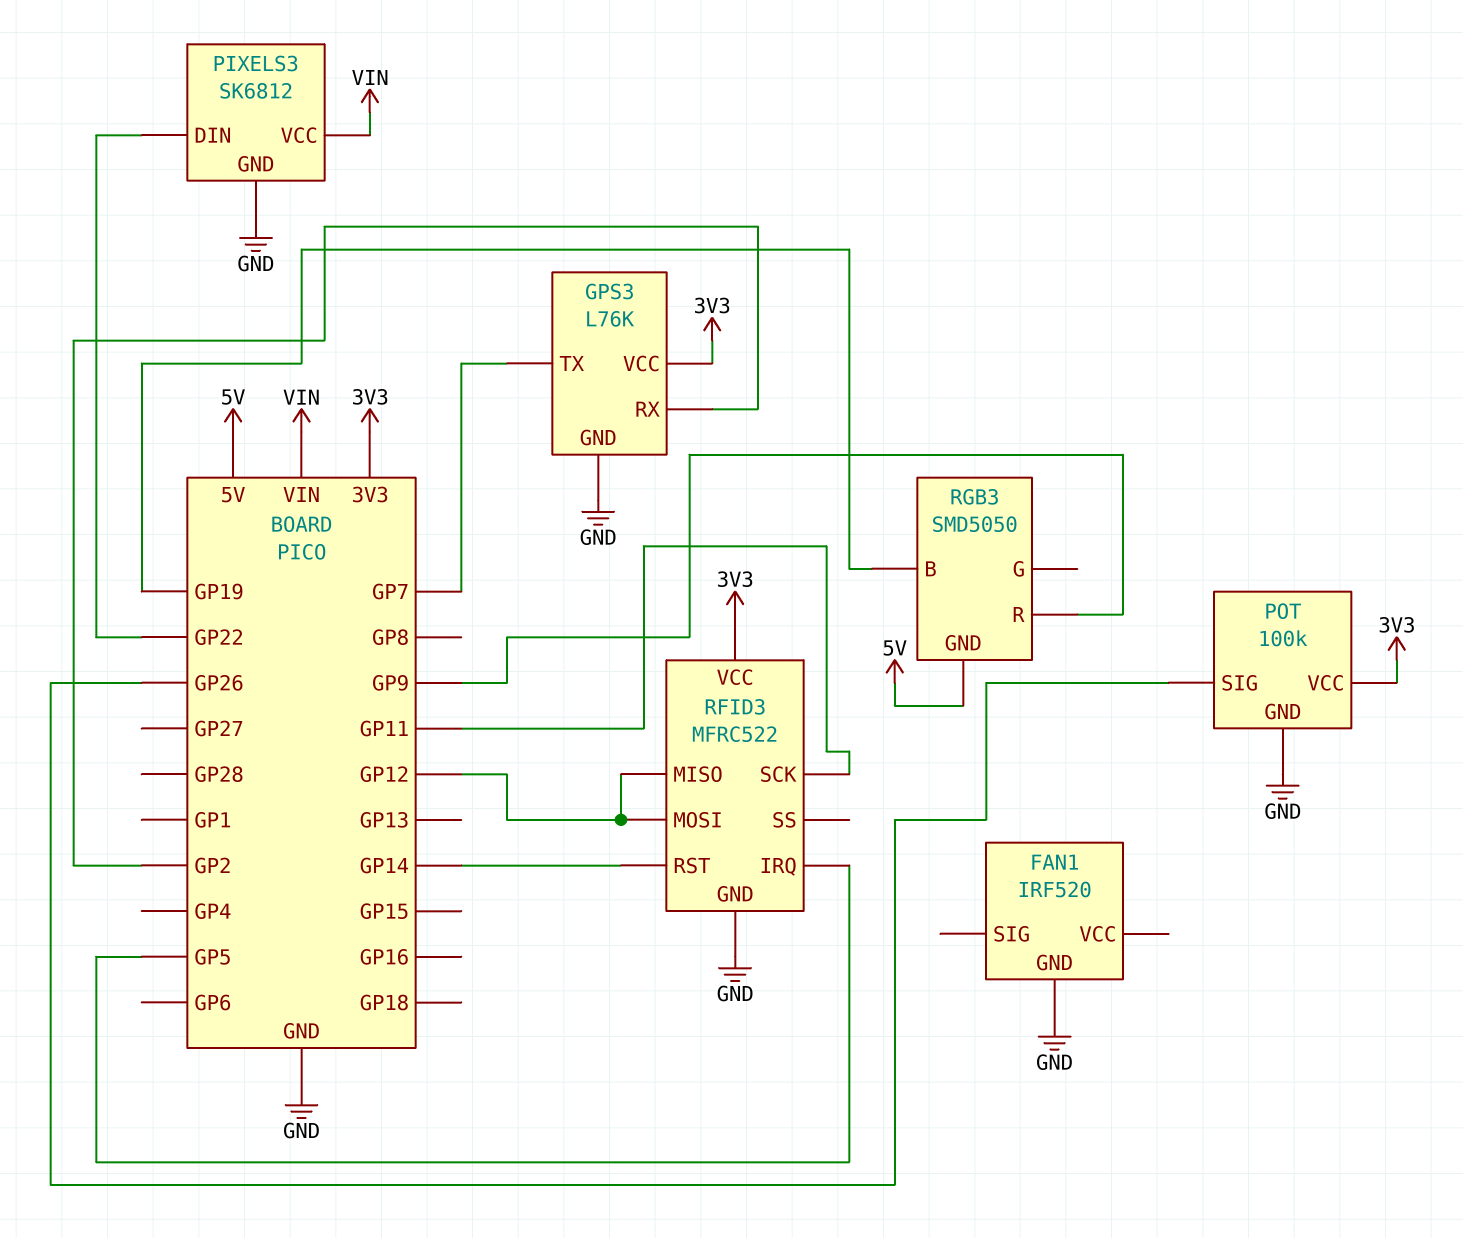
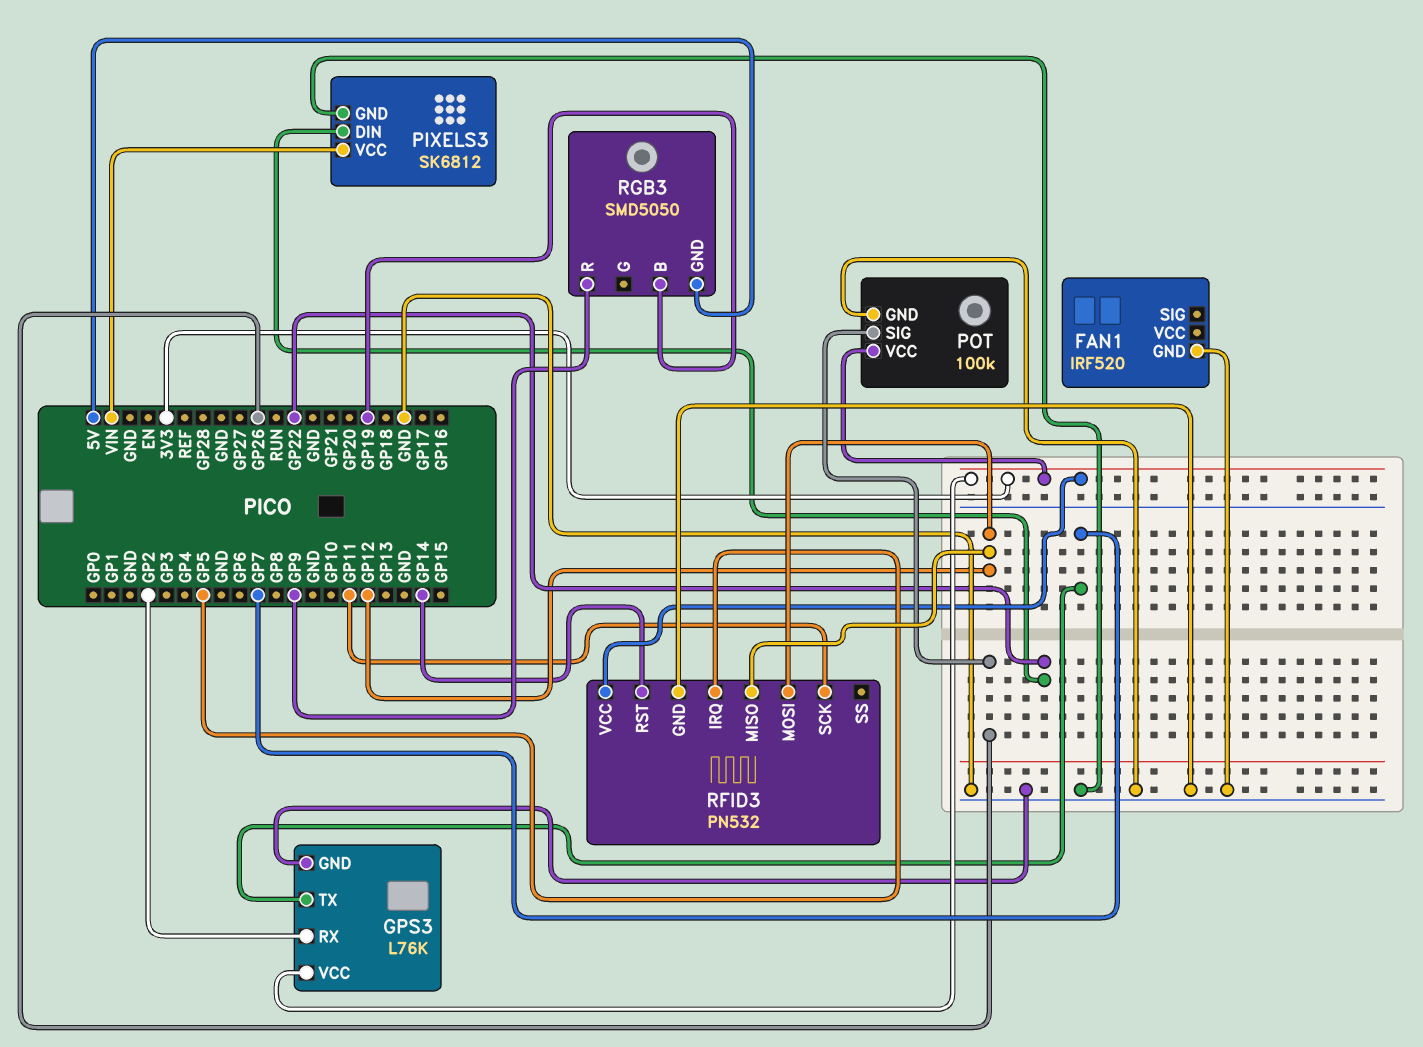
RFID3: MFRC522 -> PN532

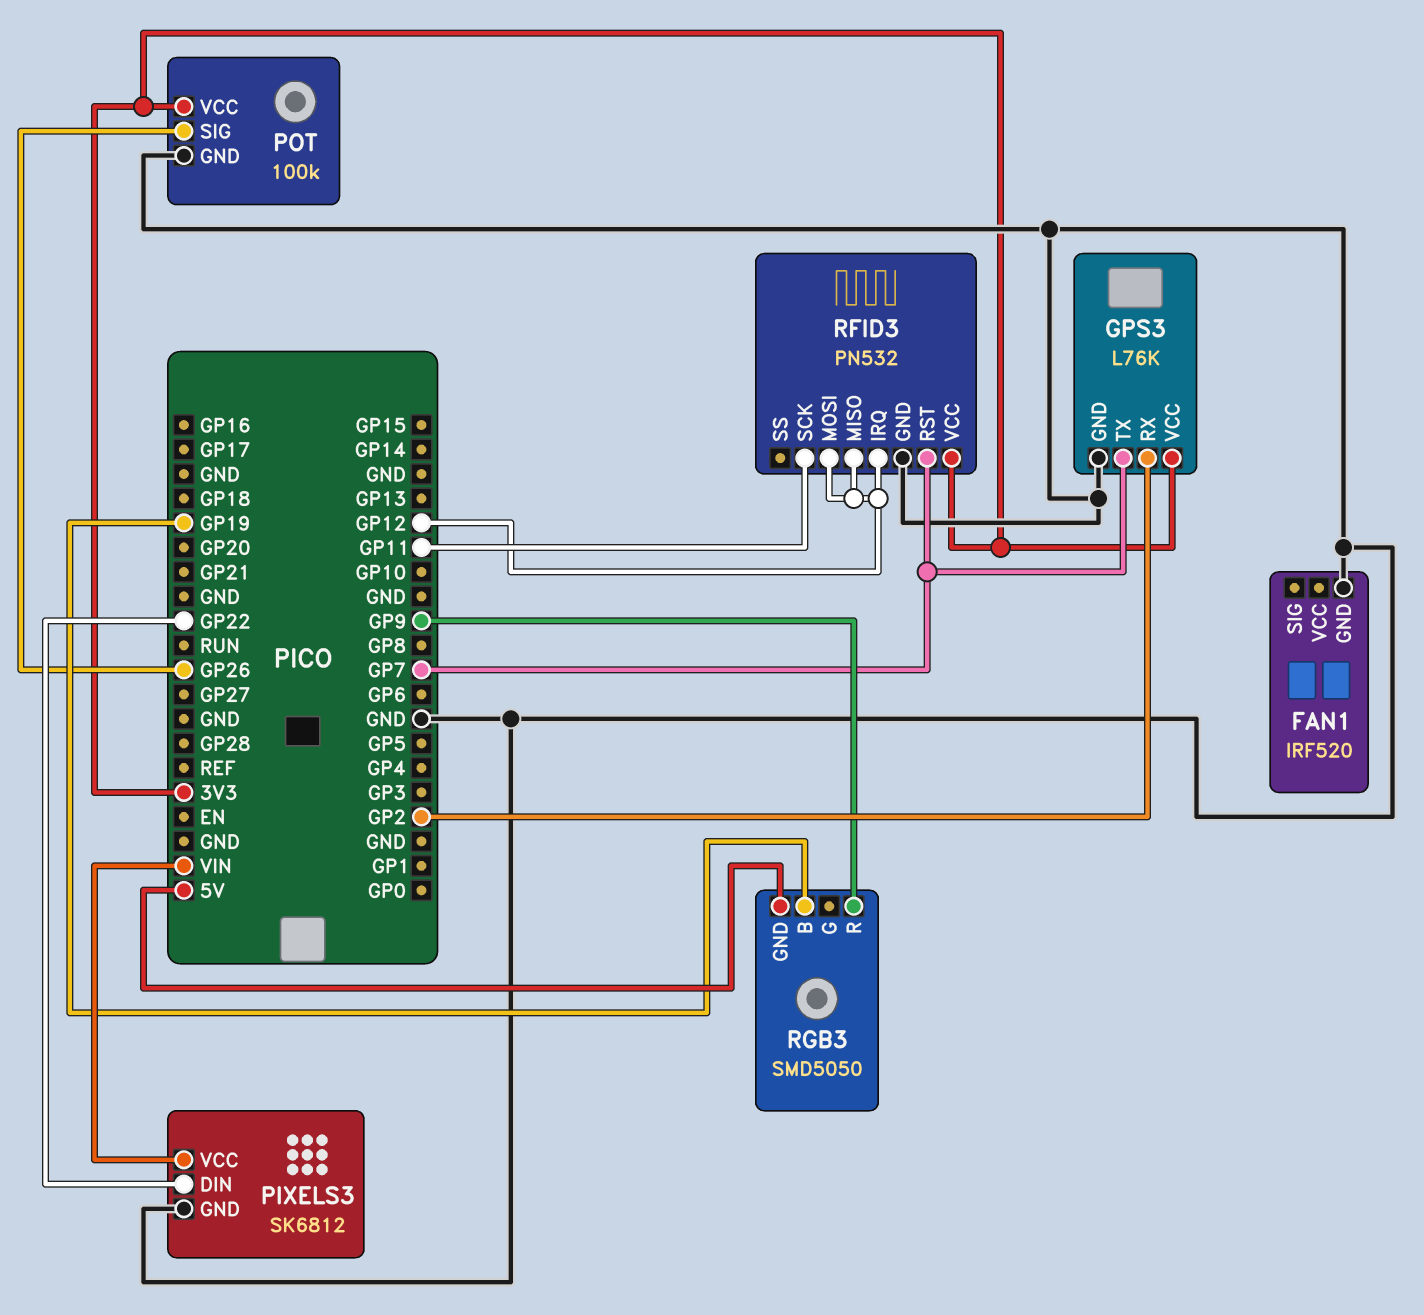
RFID3 pin IRQ: GP5 -> GP12
RFID3 pin RST: GP14 -> GP7

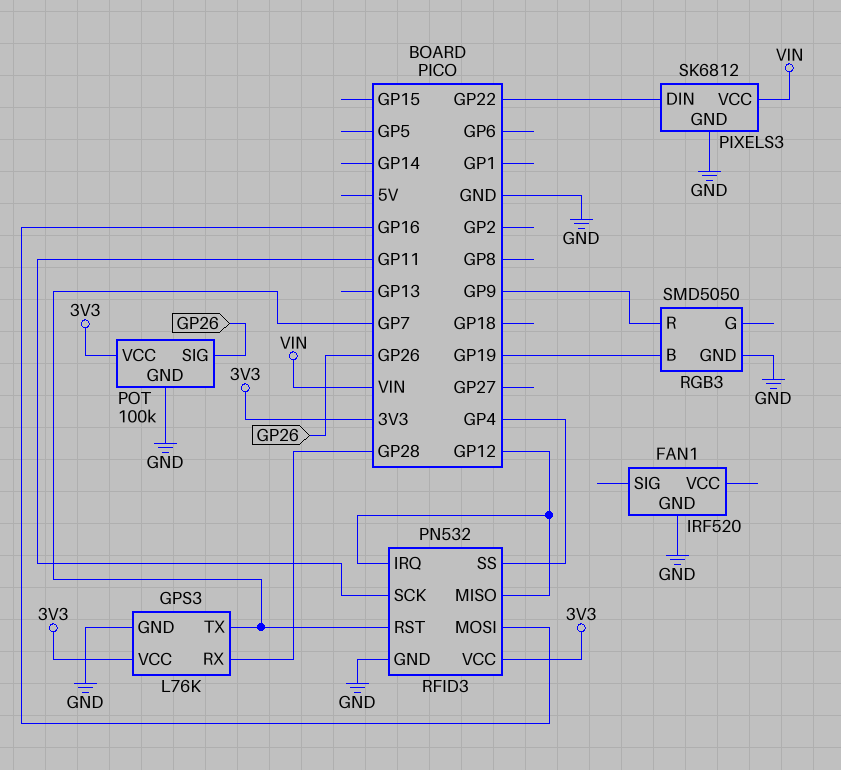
GPS3 pin RX: GP2 -> GP28
RFID3 pin MOSI: GP12 -> GP16
RFID3 pin SS: none -> GP4
RGB3 pin GND: 5V -> GND

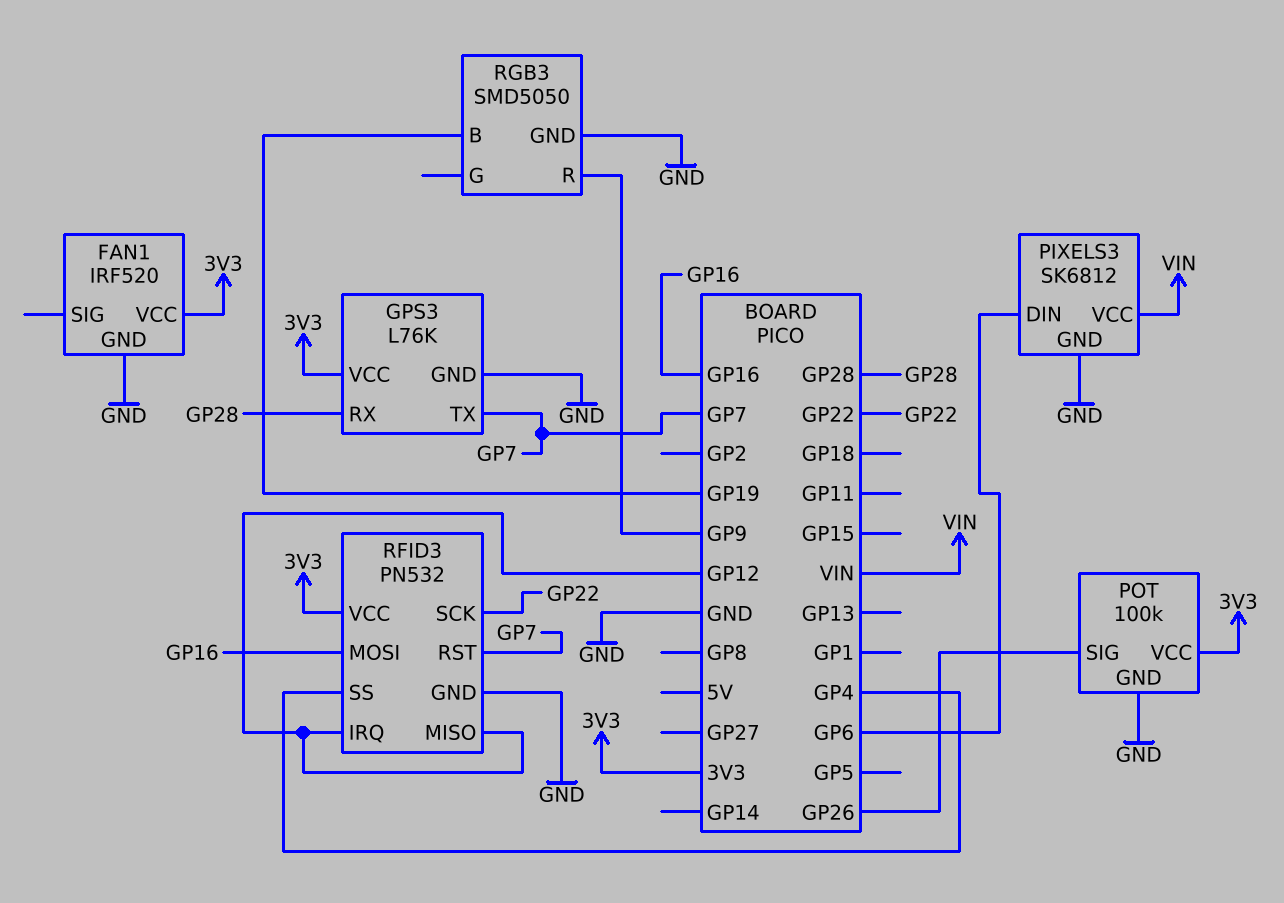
FAN1 pin VCC: none -> 3V3
PIXELS3 pin DIN: GP22 -> GP6
RFID3 pin SCK: GP11 -> GP22

